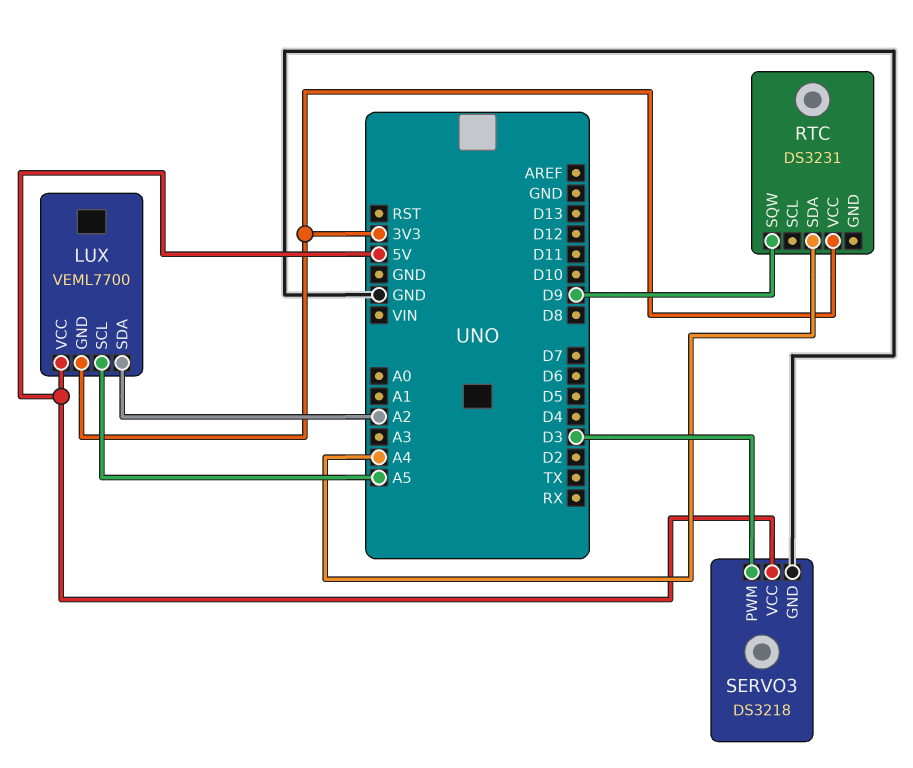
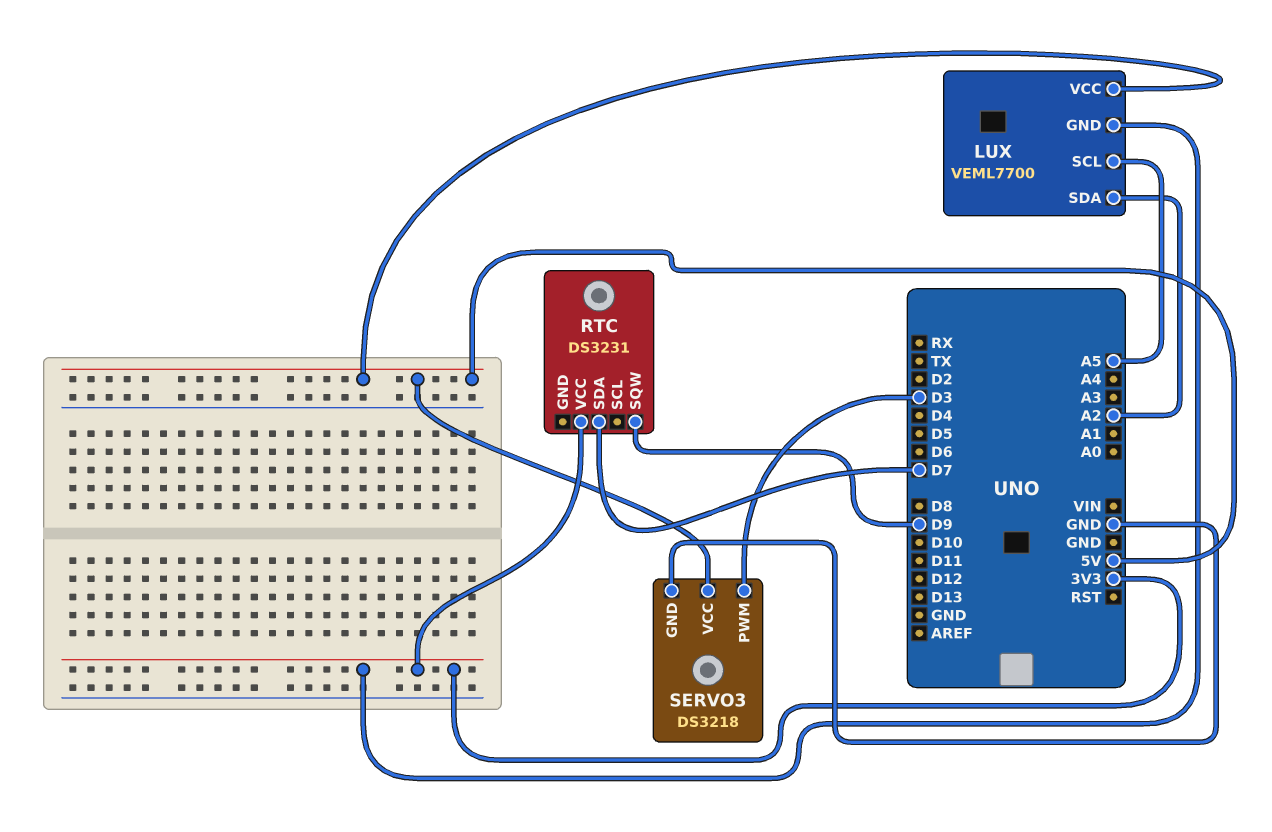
RTC pin SDA: A4 -> D7

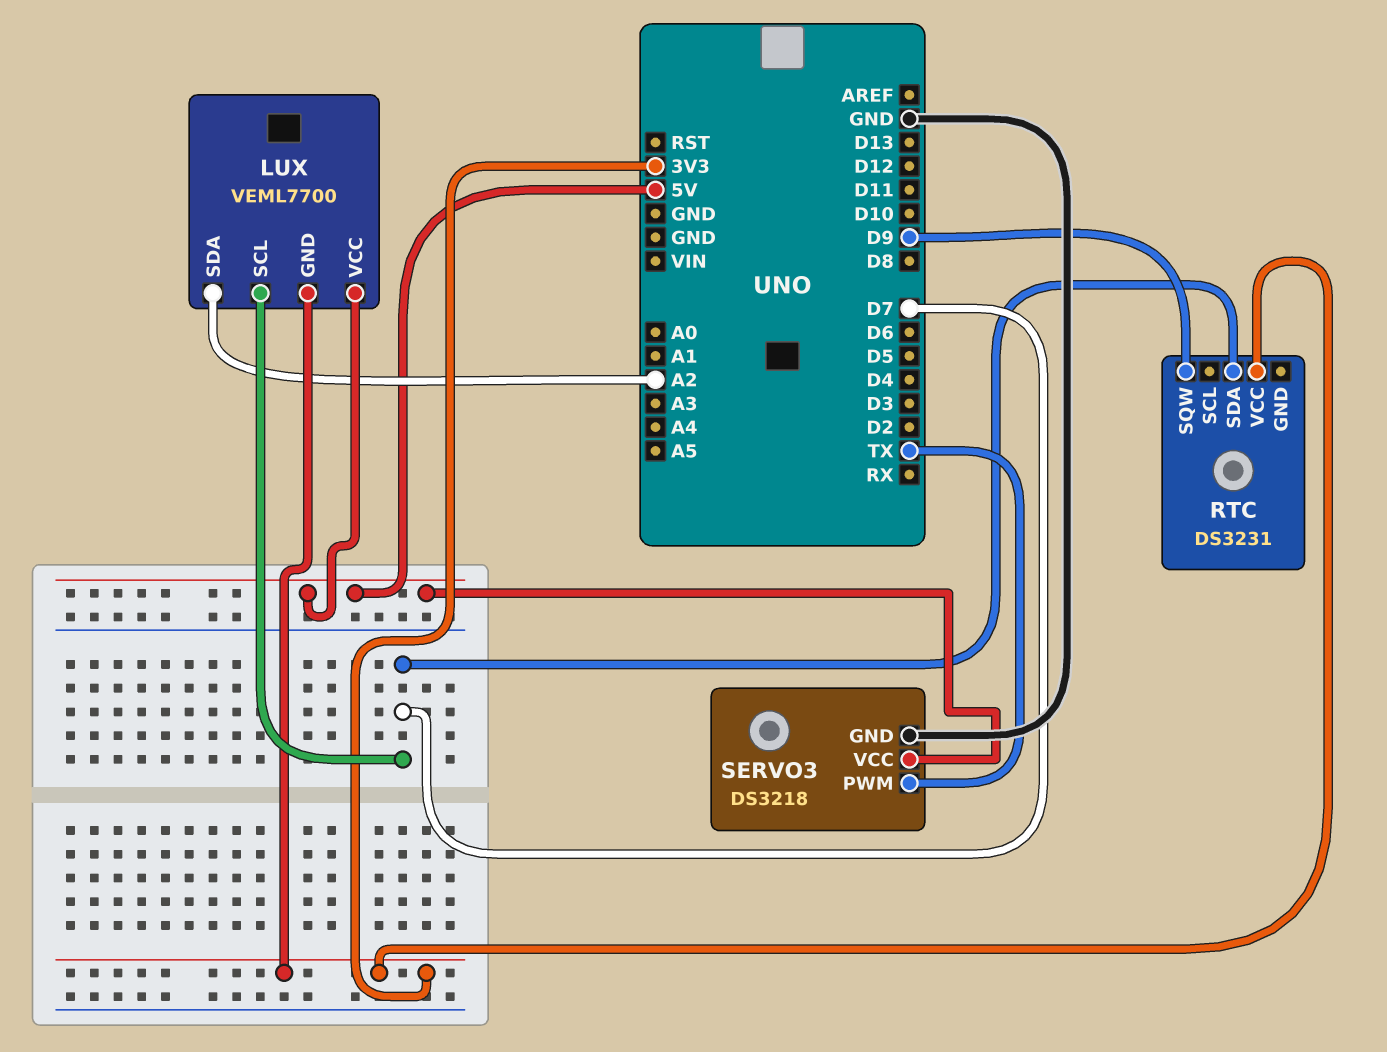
LUX pin SCL: A5 -> D7
SERVO3 pin PWM: D3 -> TX

